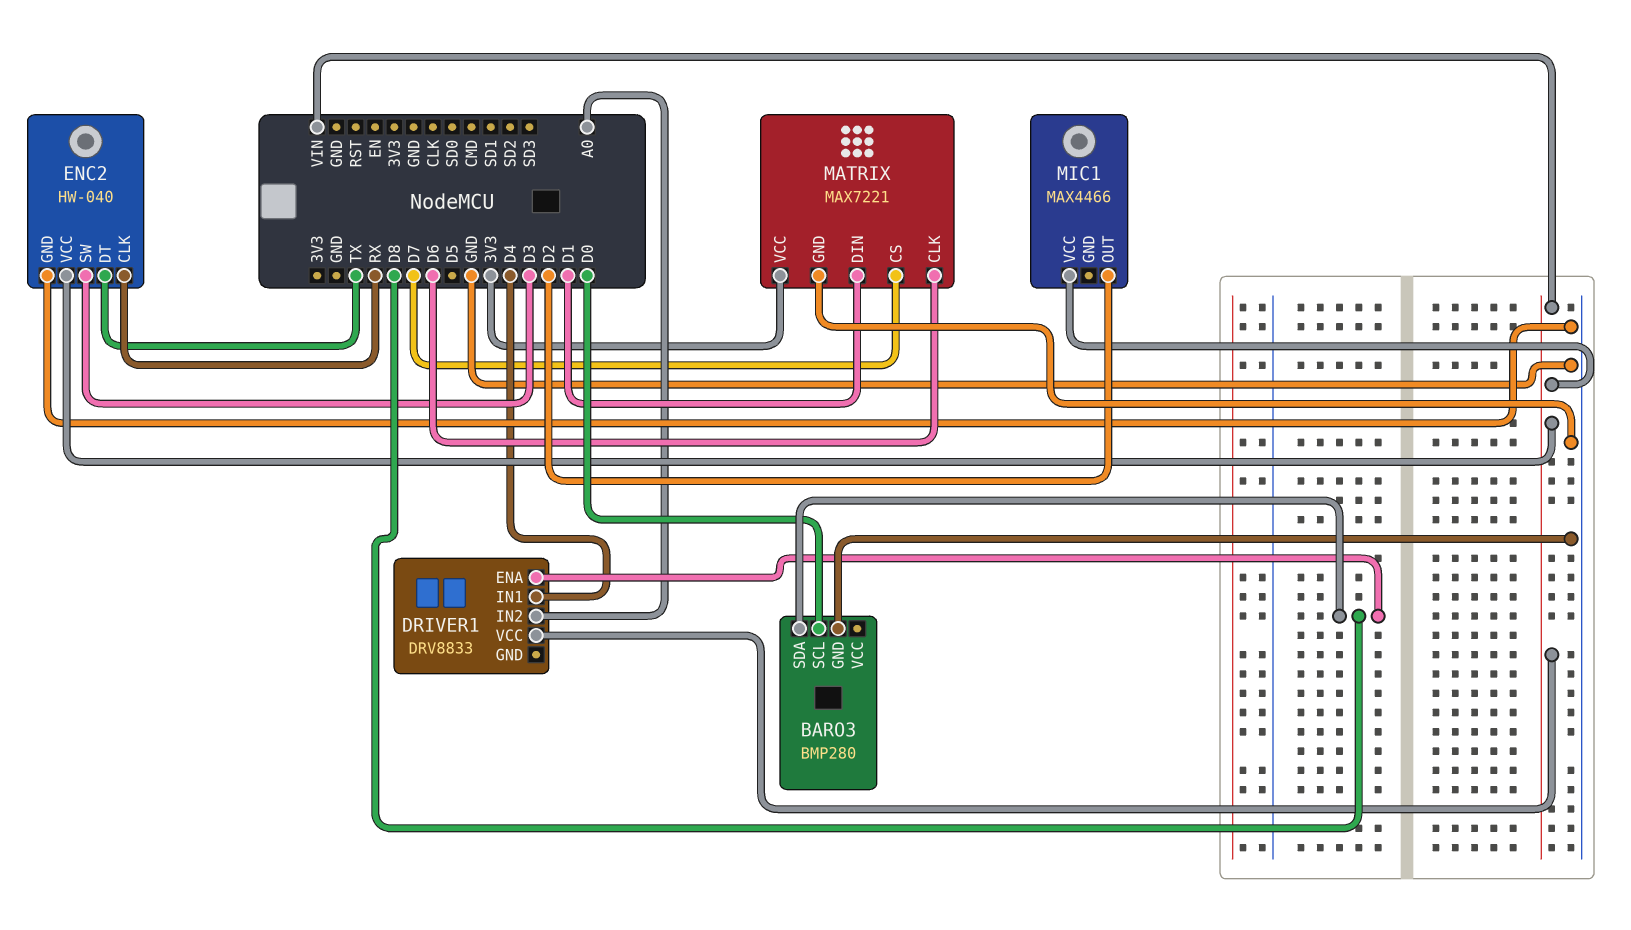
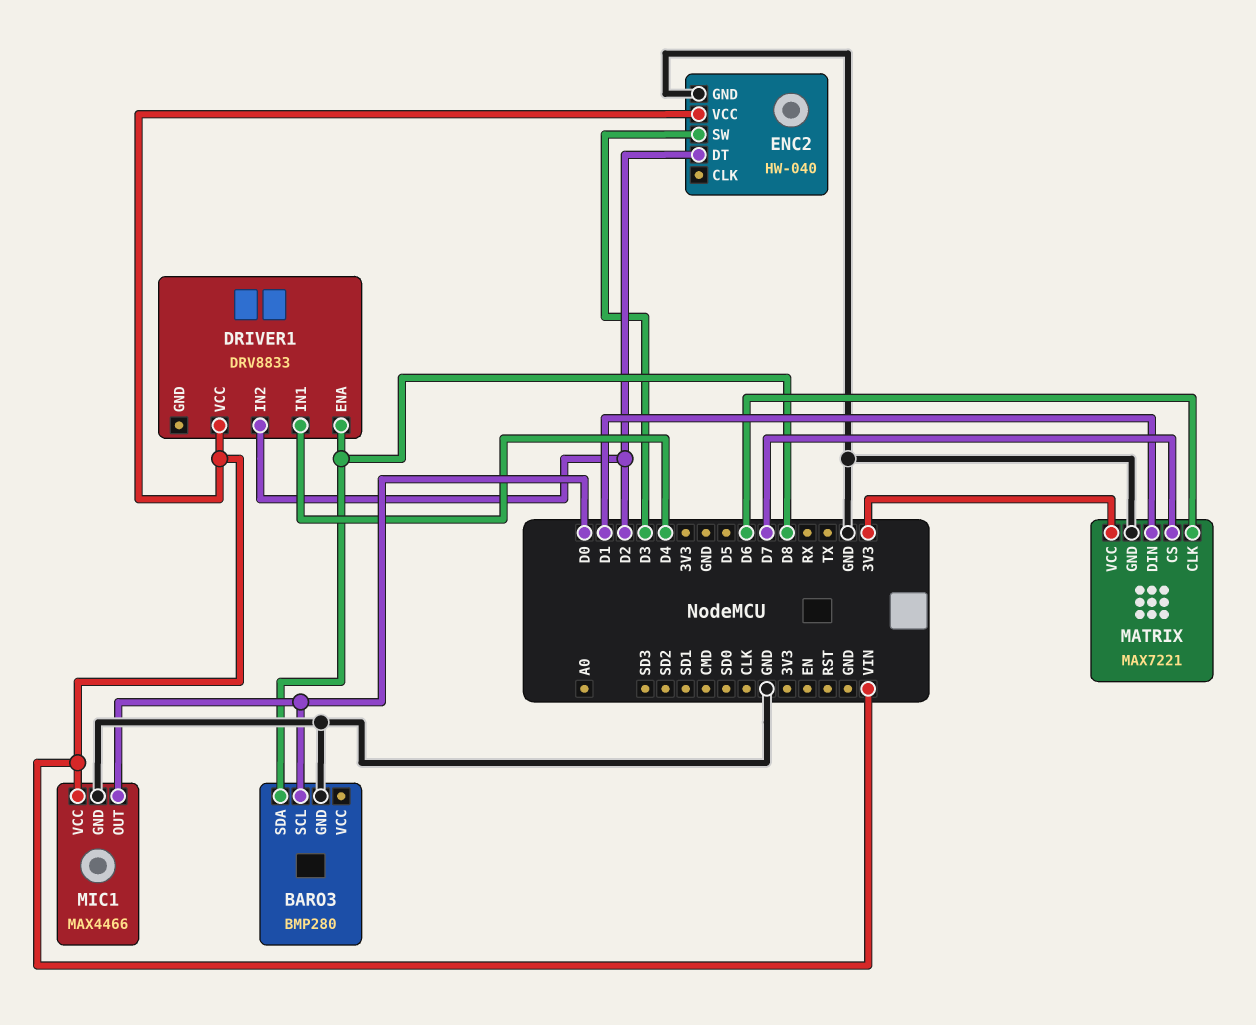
DRIVER1 pin IN2: A0 -> D2
ENC2 pin CLK: RX -> none
ENC2 pin DT: TX -> D2
MIC1 pin GND: none -> GND
MIC1 pin OUT: D2 -> D0

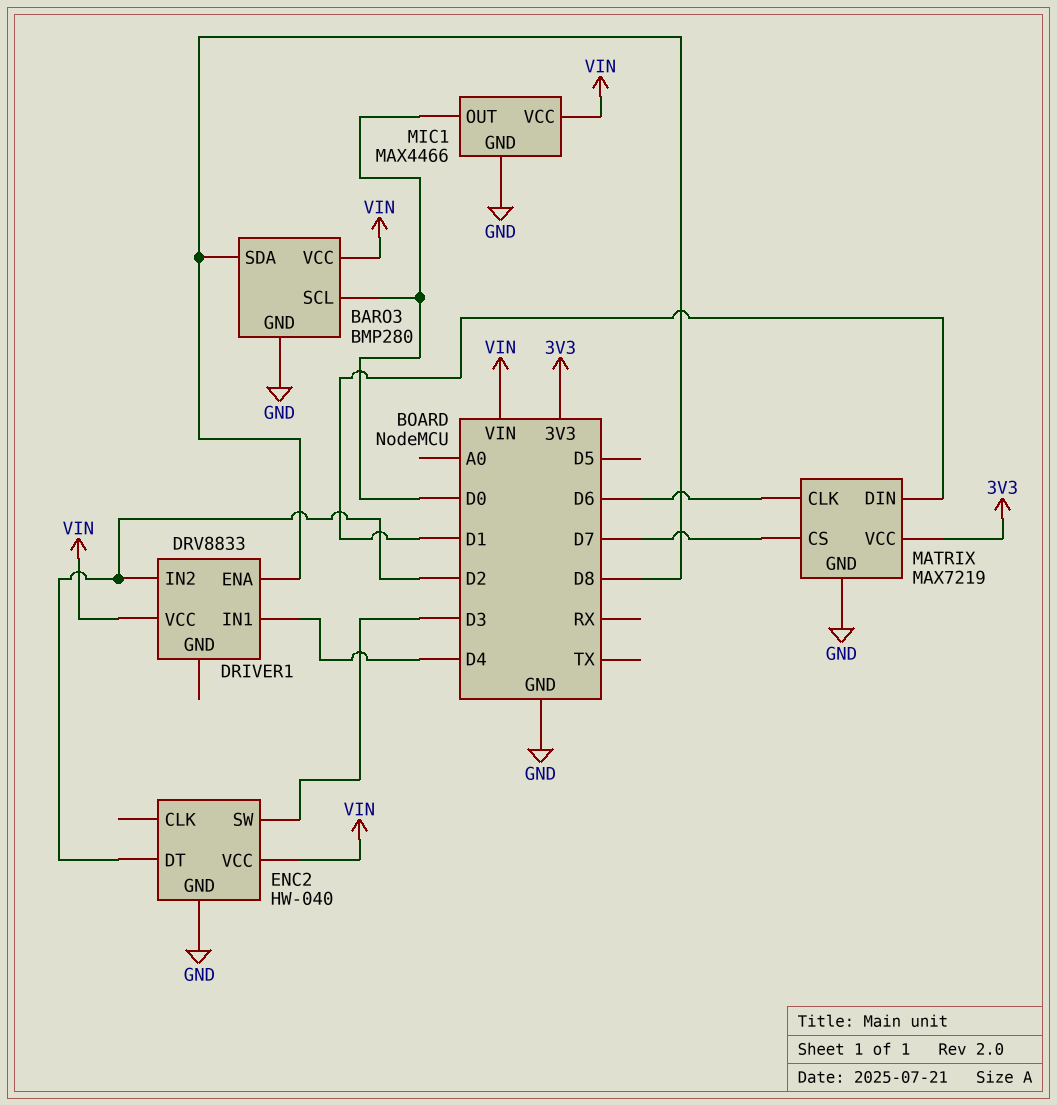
BARO3 pin VCC: none -> VIN
MATRIX: MAX7221 -> MAX7219

